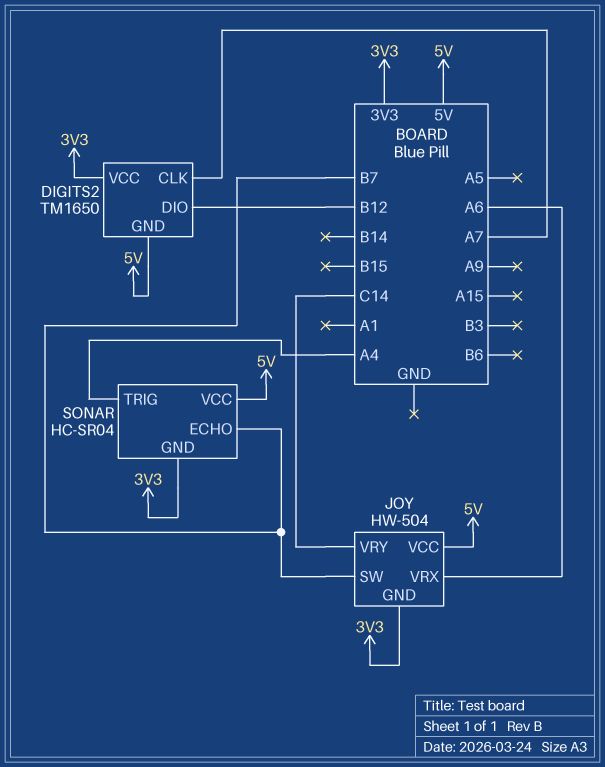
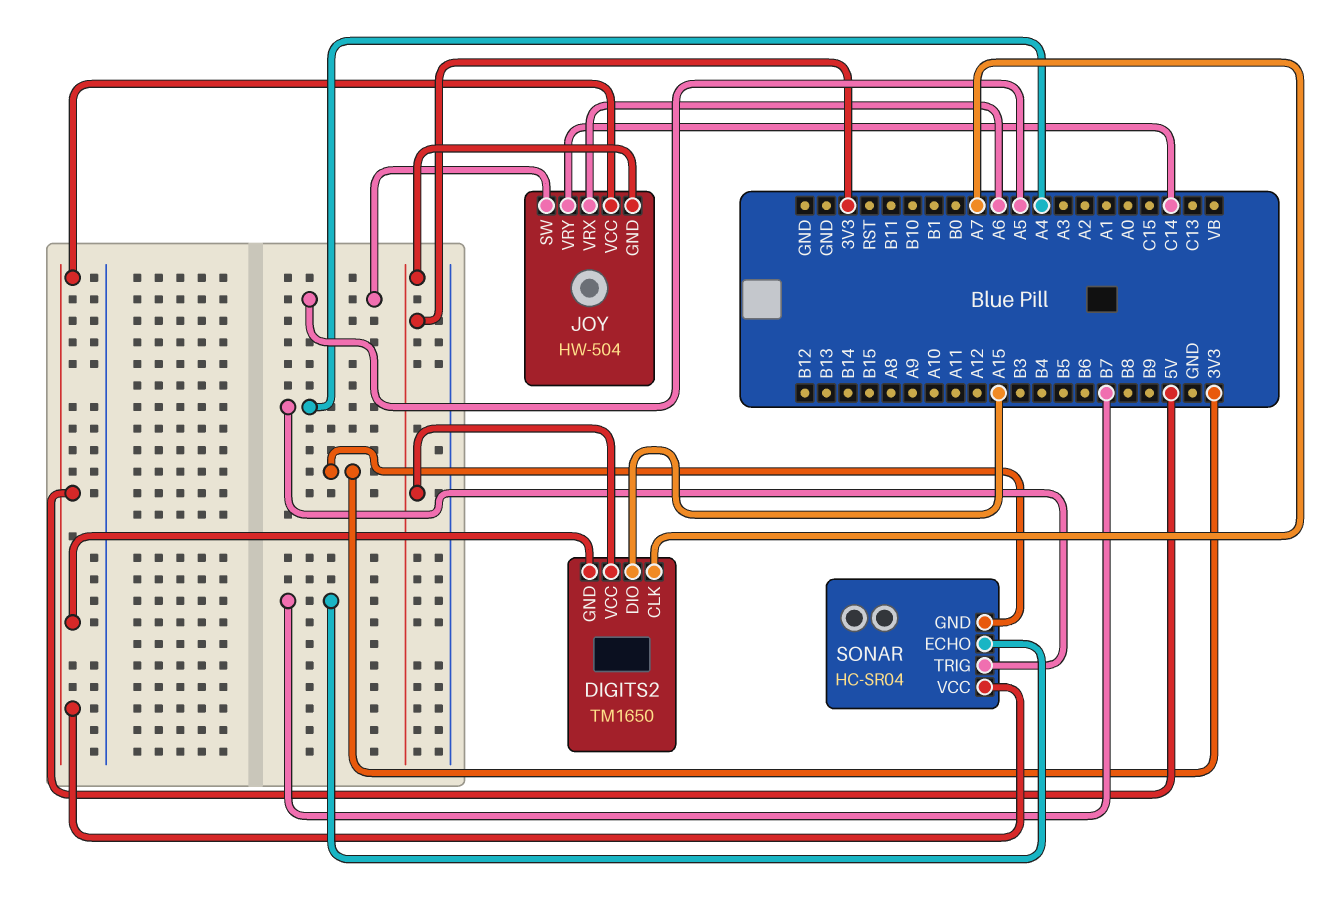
DIGITS2 pin DIO: B12 -> A15
JOY pin SW: B7 -> A5

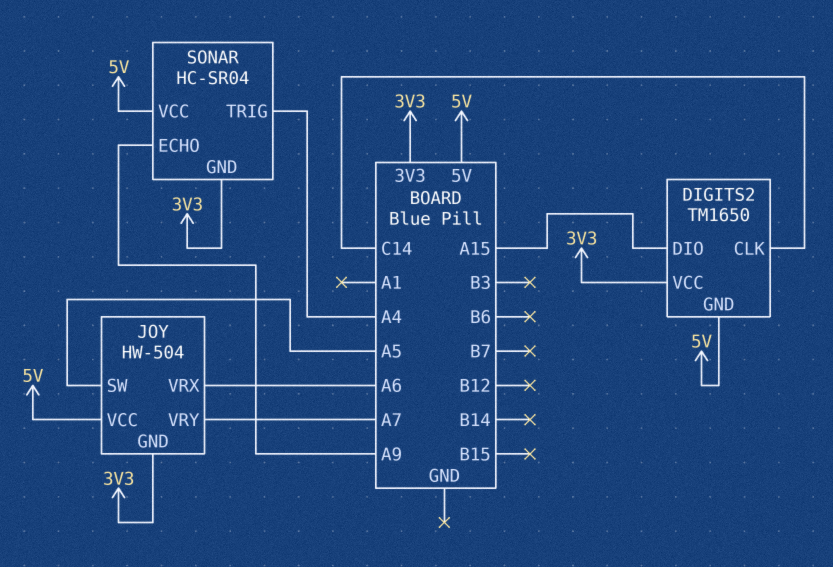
DIGITS2 pin CLK: A7 -> C14
JOY pin VRY: C14 -> A7
SONAR pin ECHO: B7 -> A9

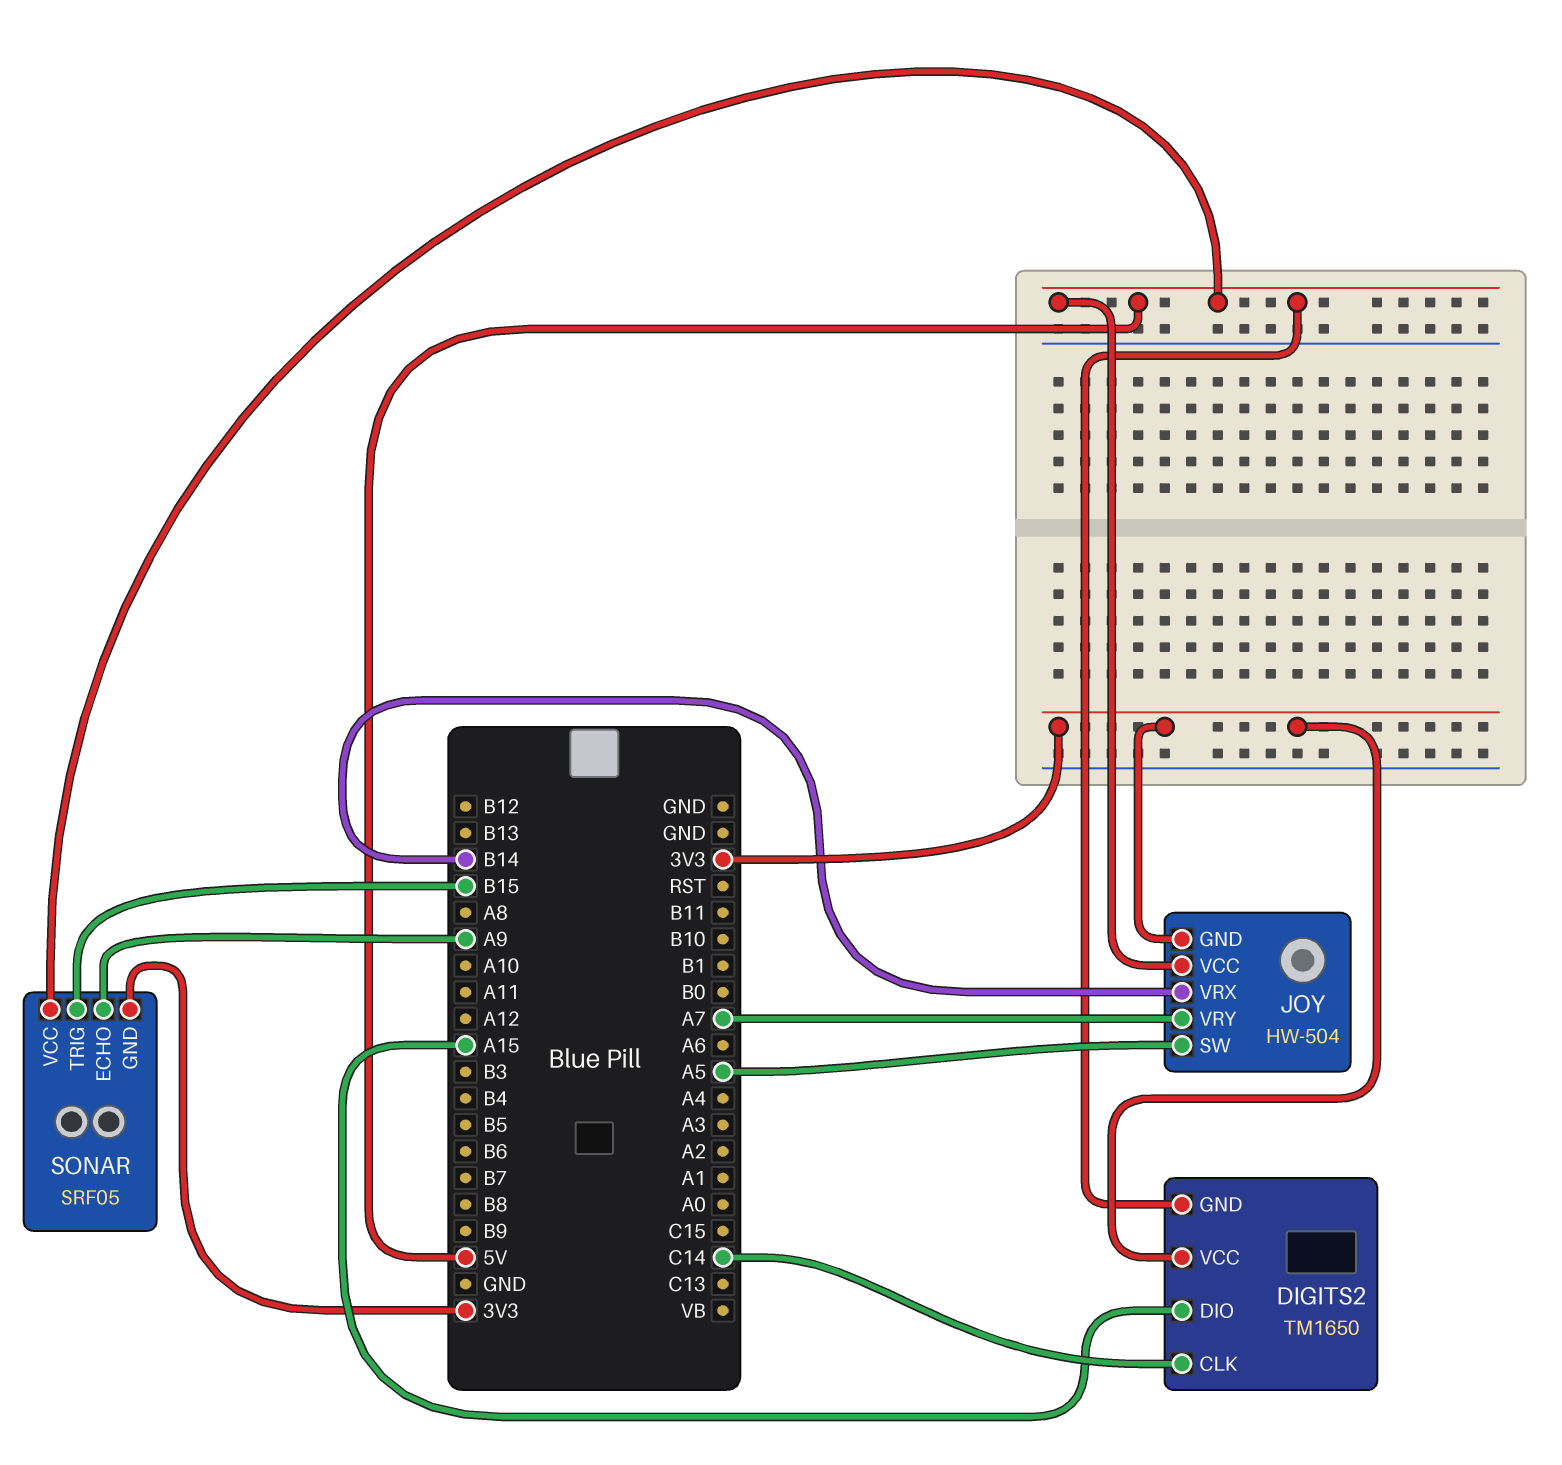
JOY pin VRX: A6 -> B14
SONAR: HC-SR04 -> SRF05
SONAR pin TRIG: A4 -> B15

